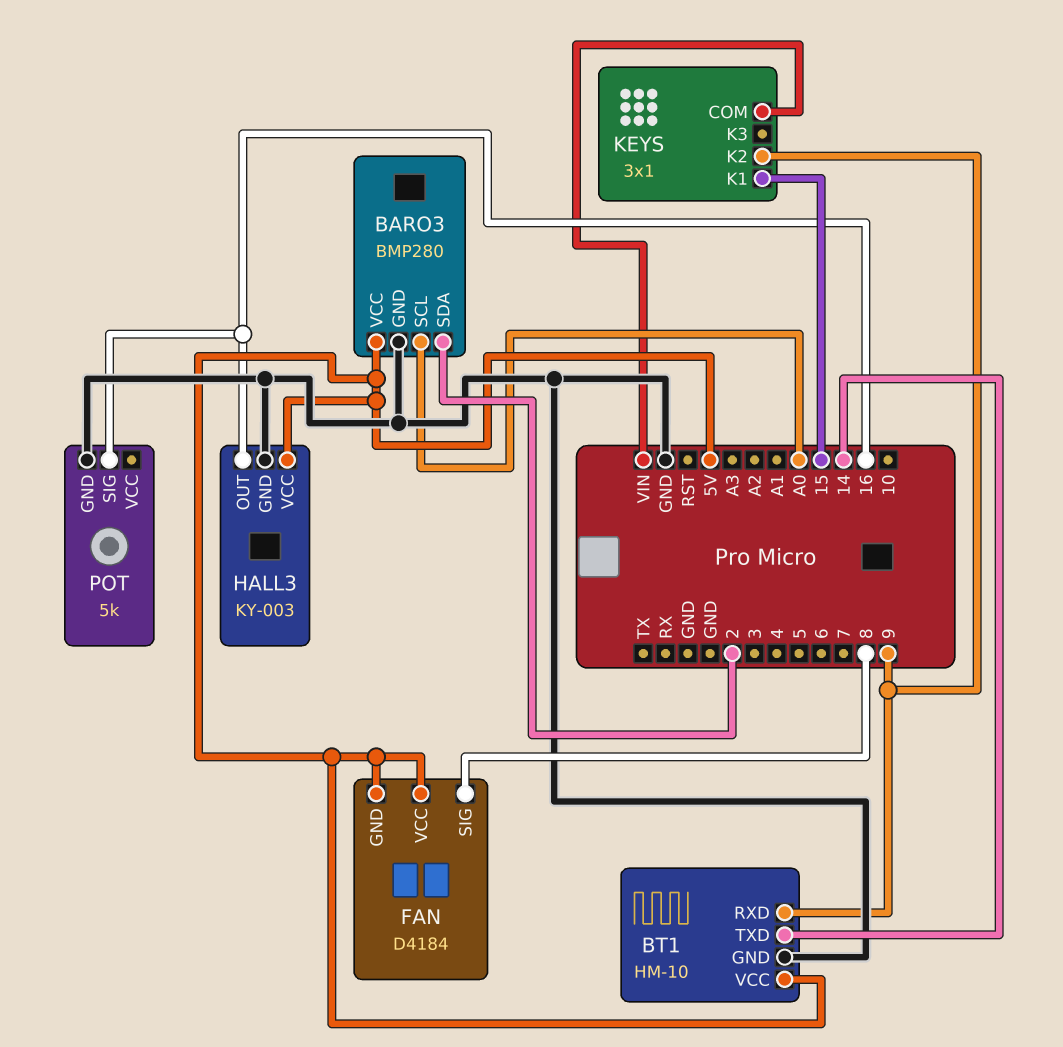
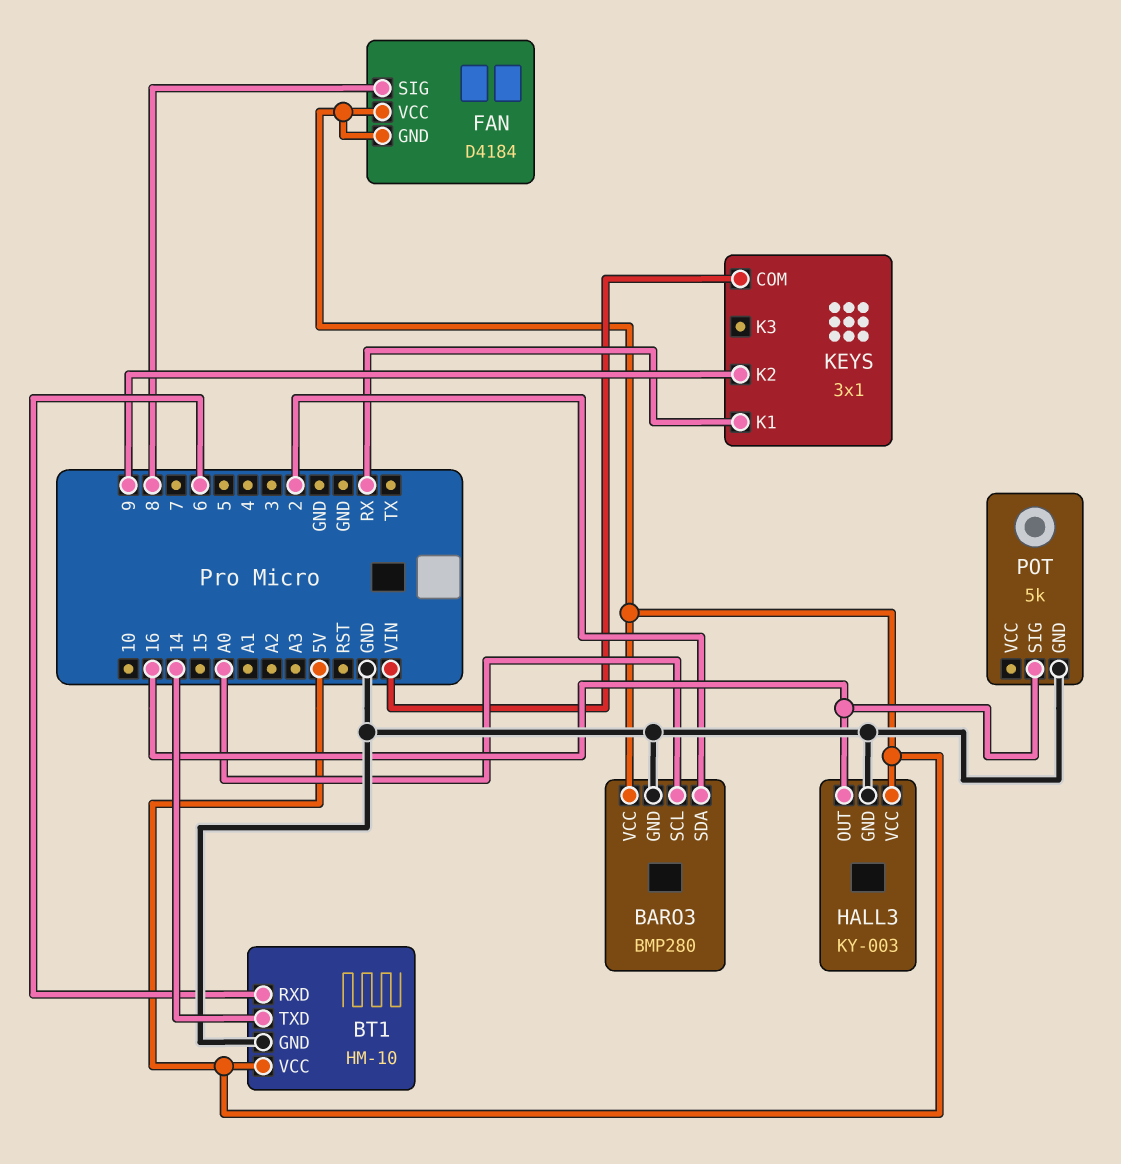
BT1 pin RXD: 9 -> 6
KEYS pin K1: 15 -> RX

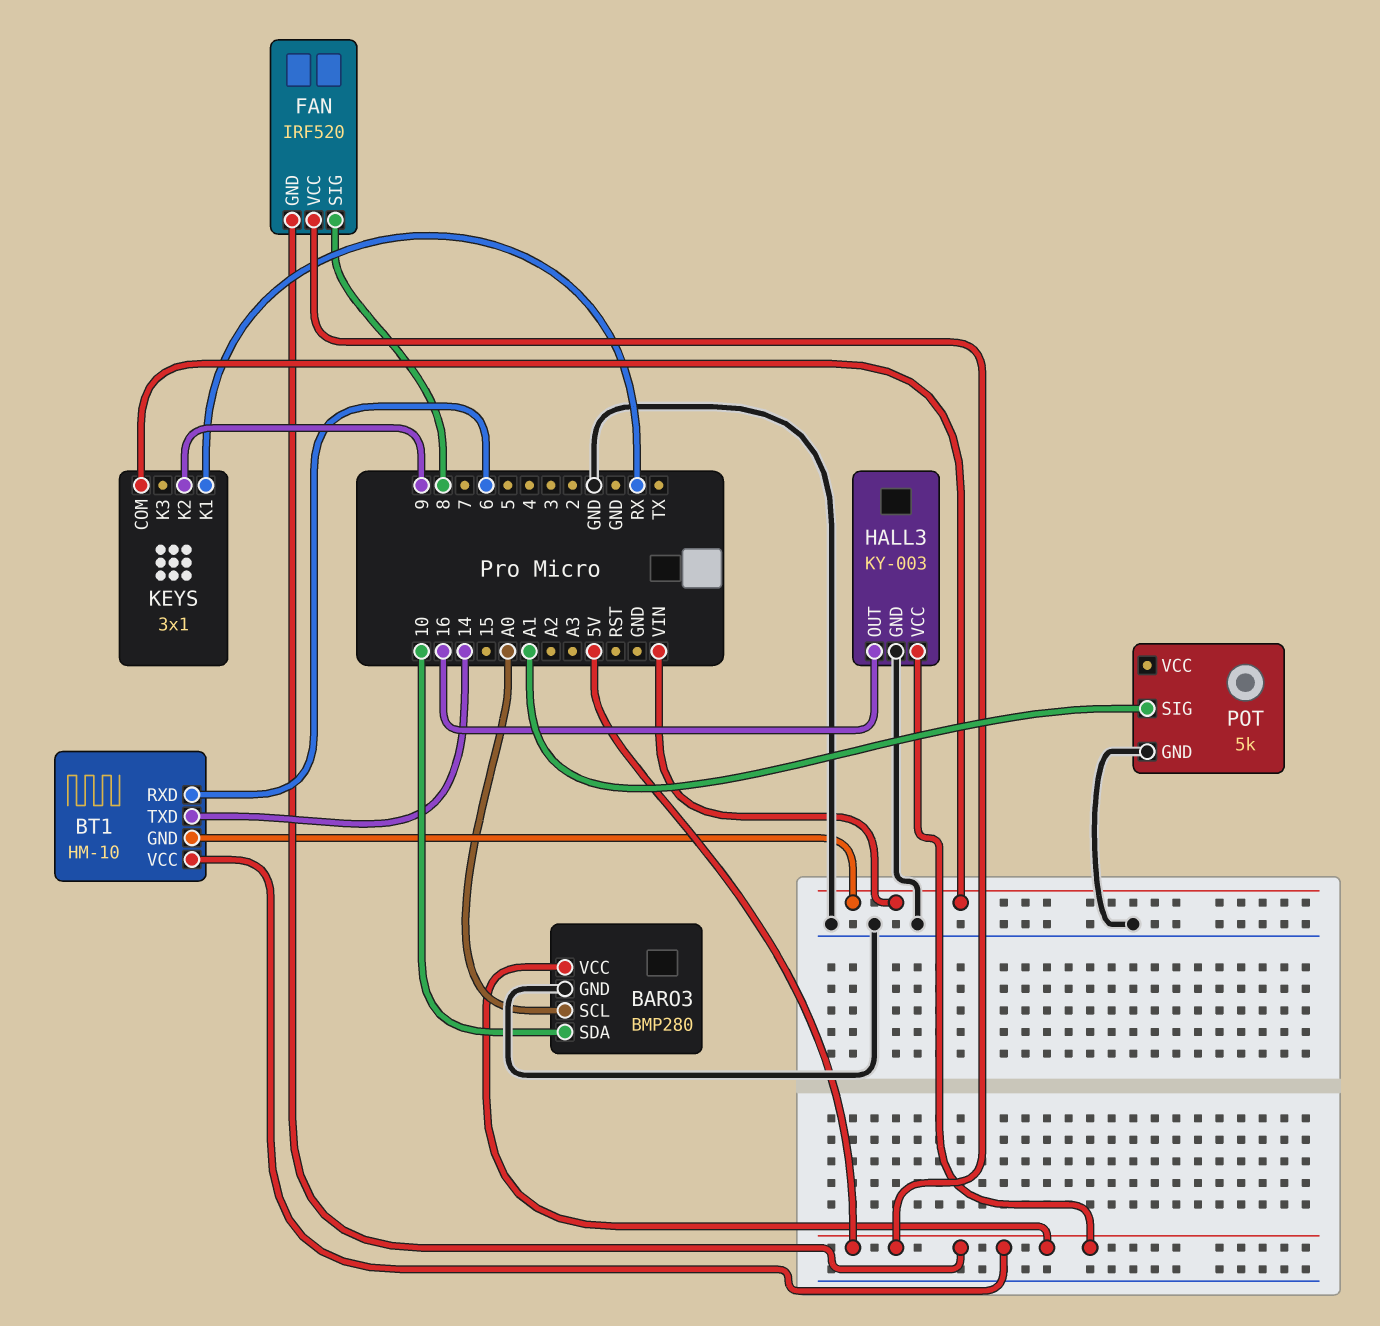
BARO3 pin SDA: 2 -> 10
BT1 pin GND: GND -> VIN
FAN: D4184 -> IRF520
POT pin SIG: 16 -> A1

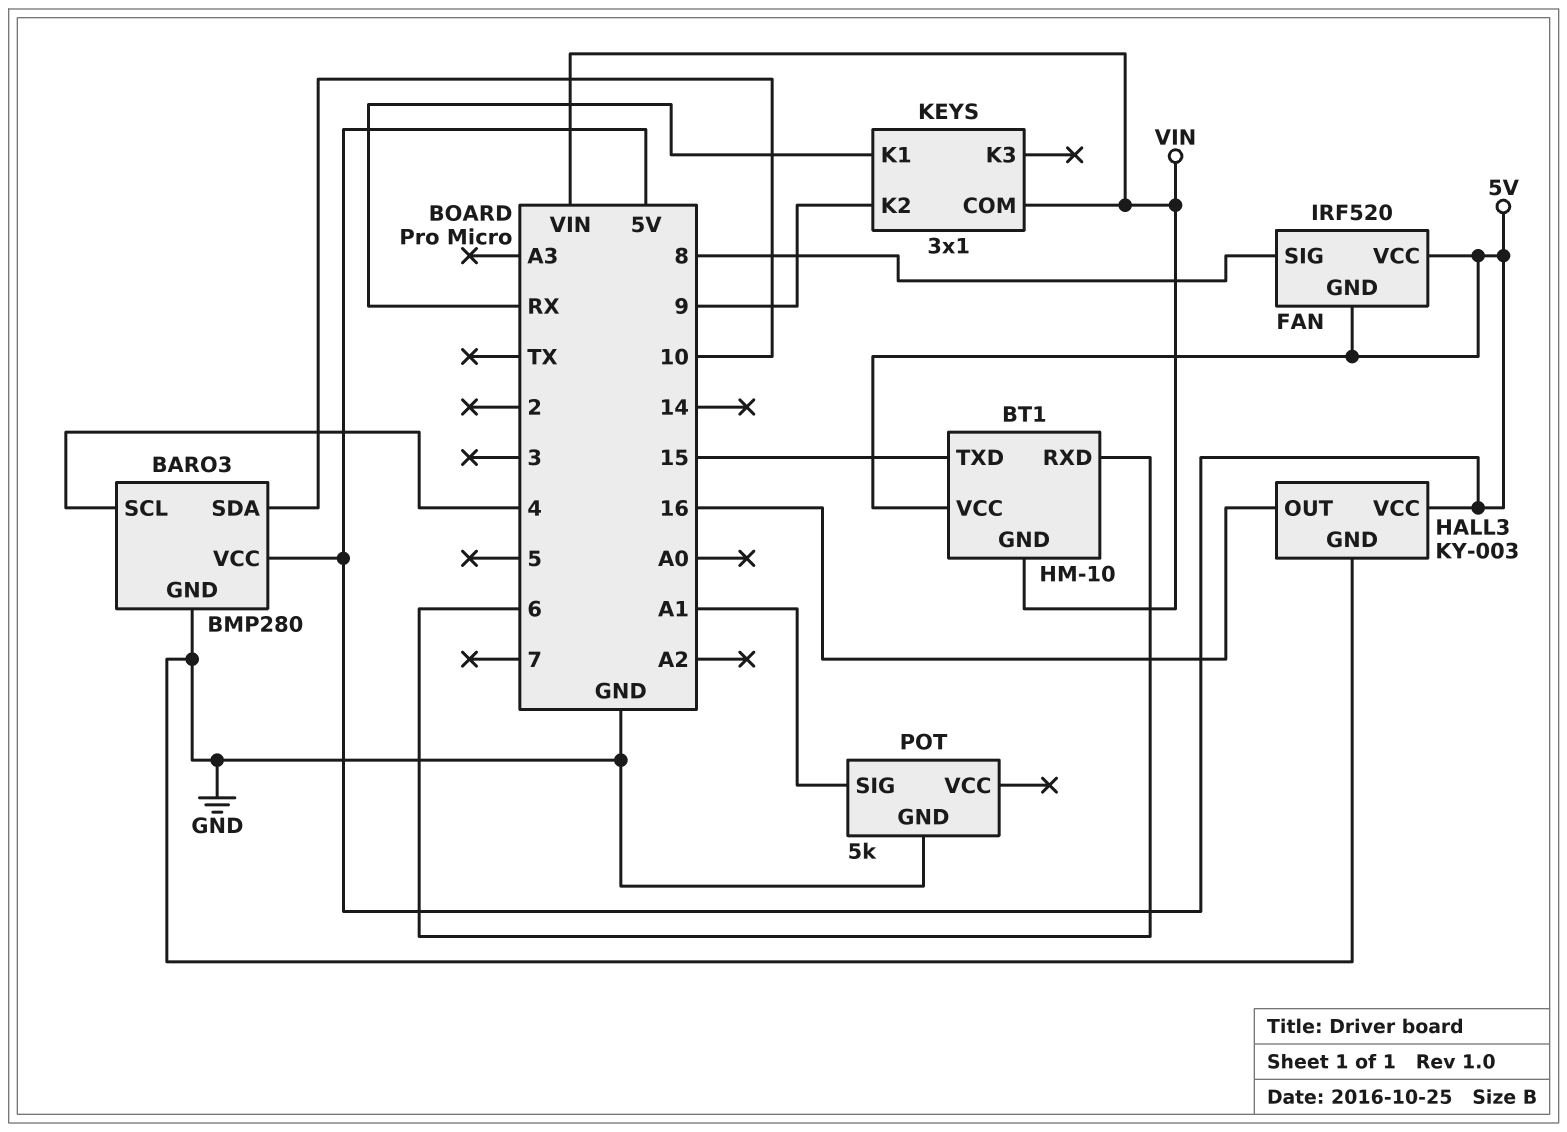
BARO3 pin SCL: A0 -> 4
BT1 pin TXD: 14 -> 15

